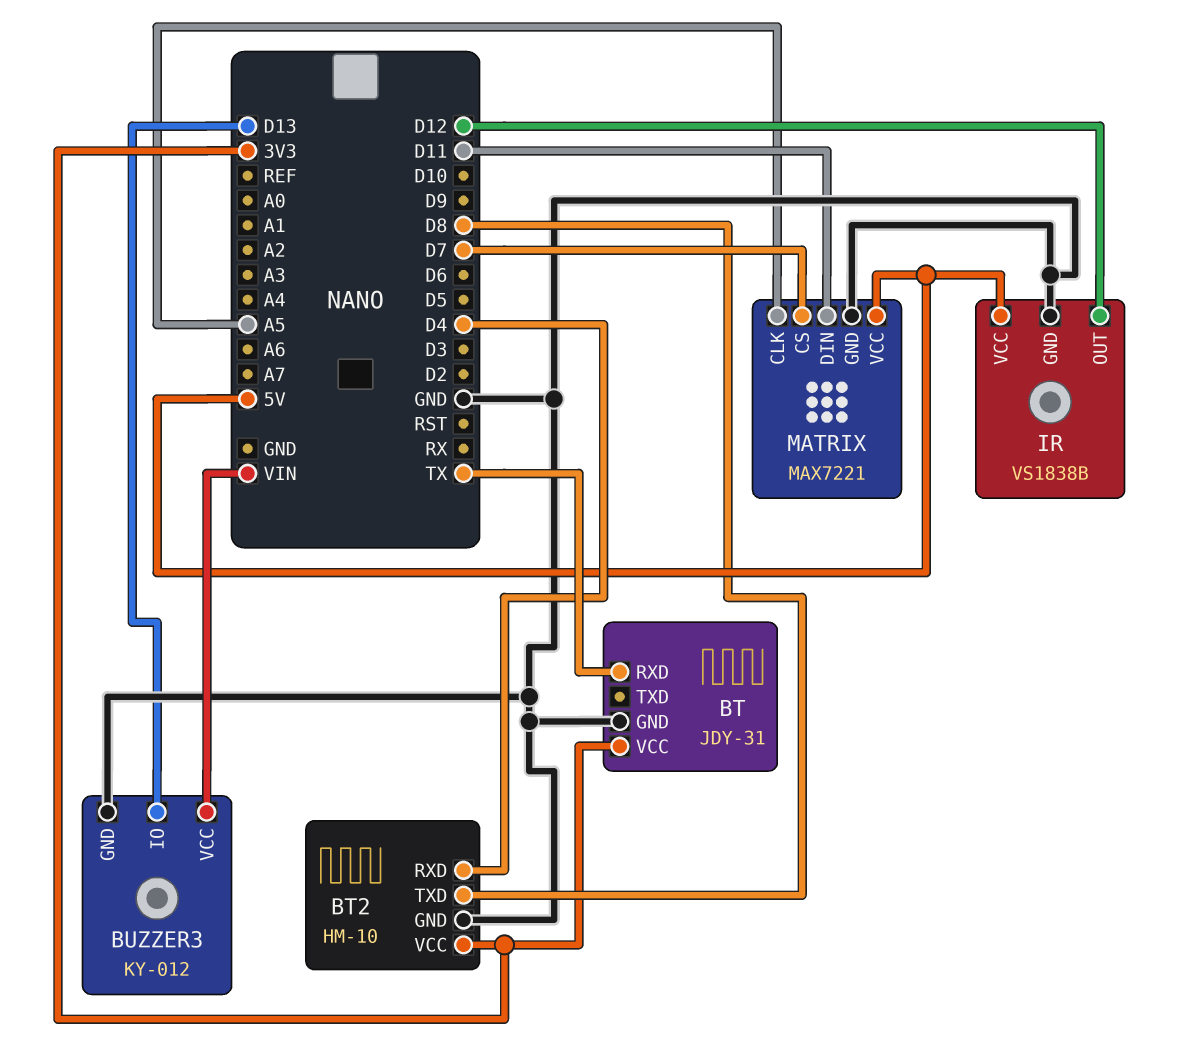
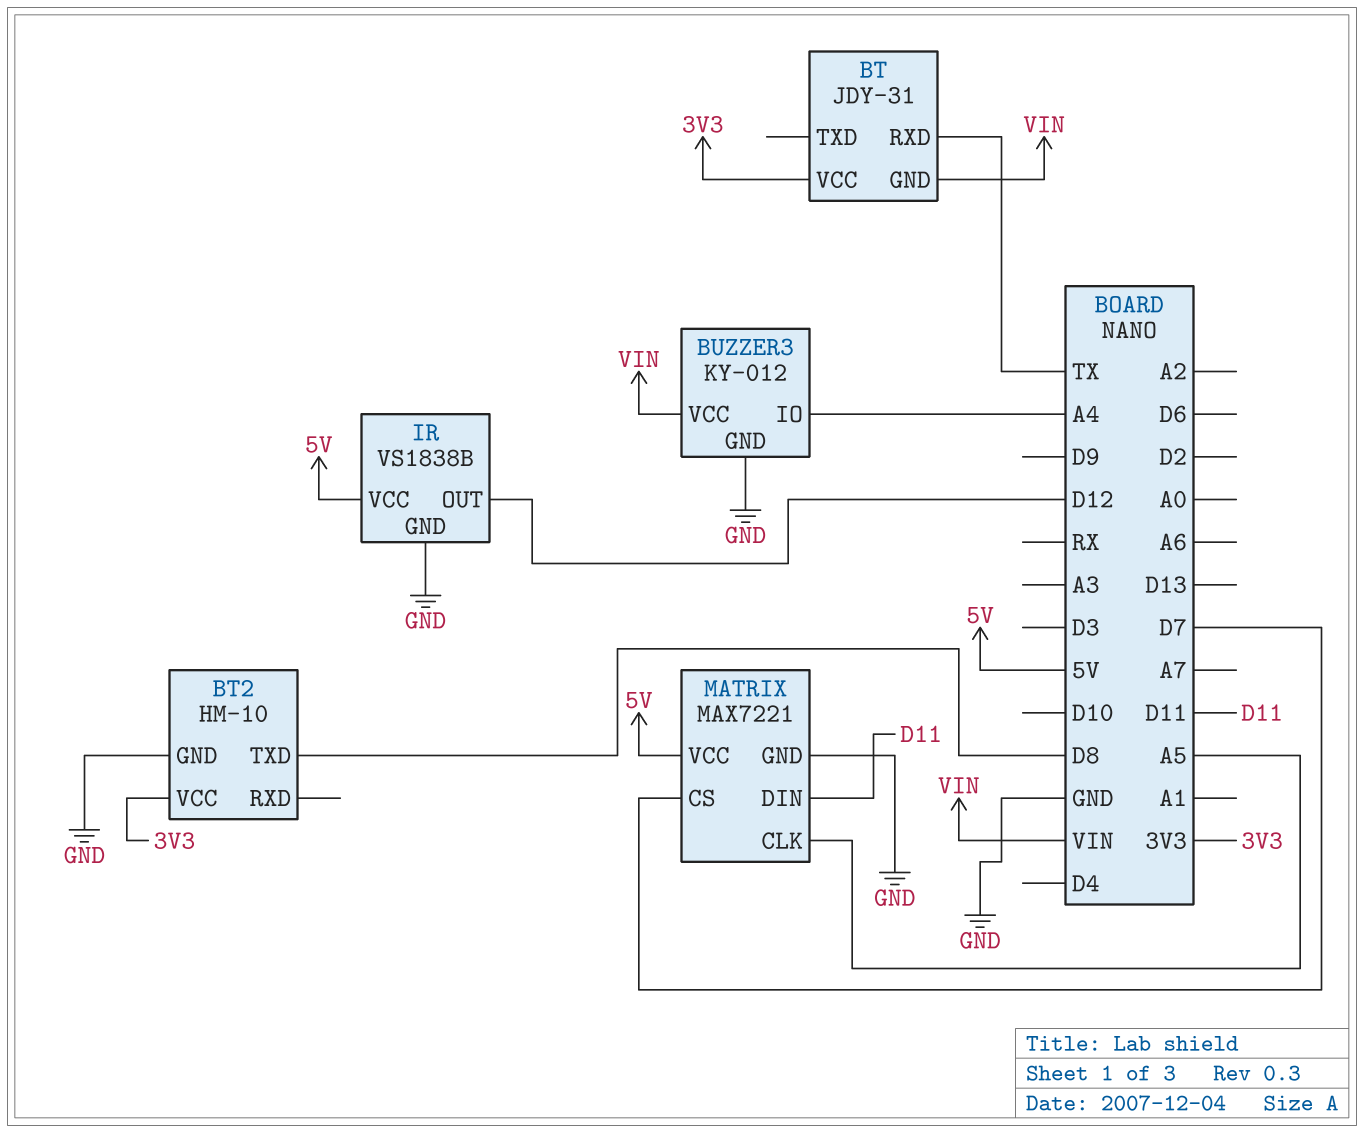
BT pin GND: GND -> VIN
BT2 pin RXD: D4 -> none
BUZZER3 pin IO: D13 -> A4

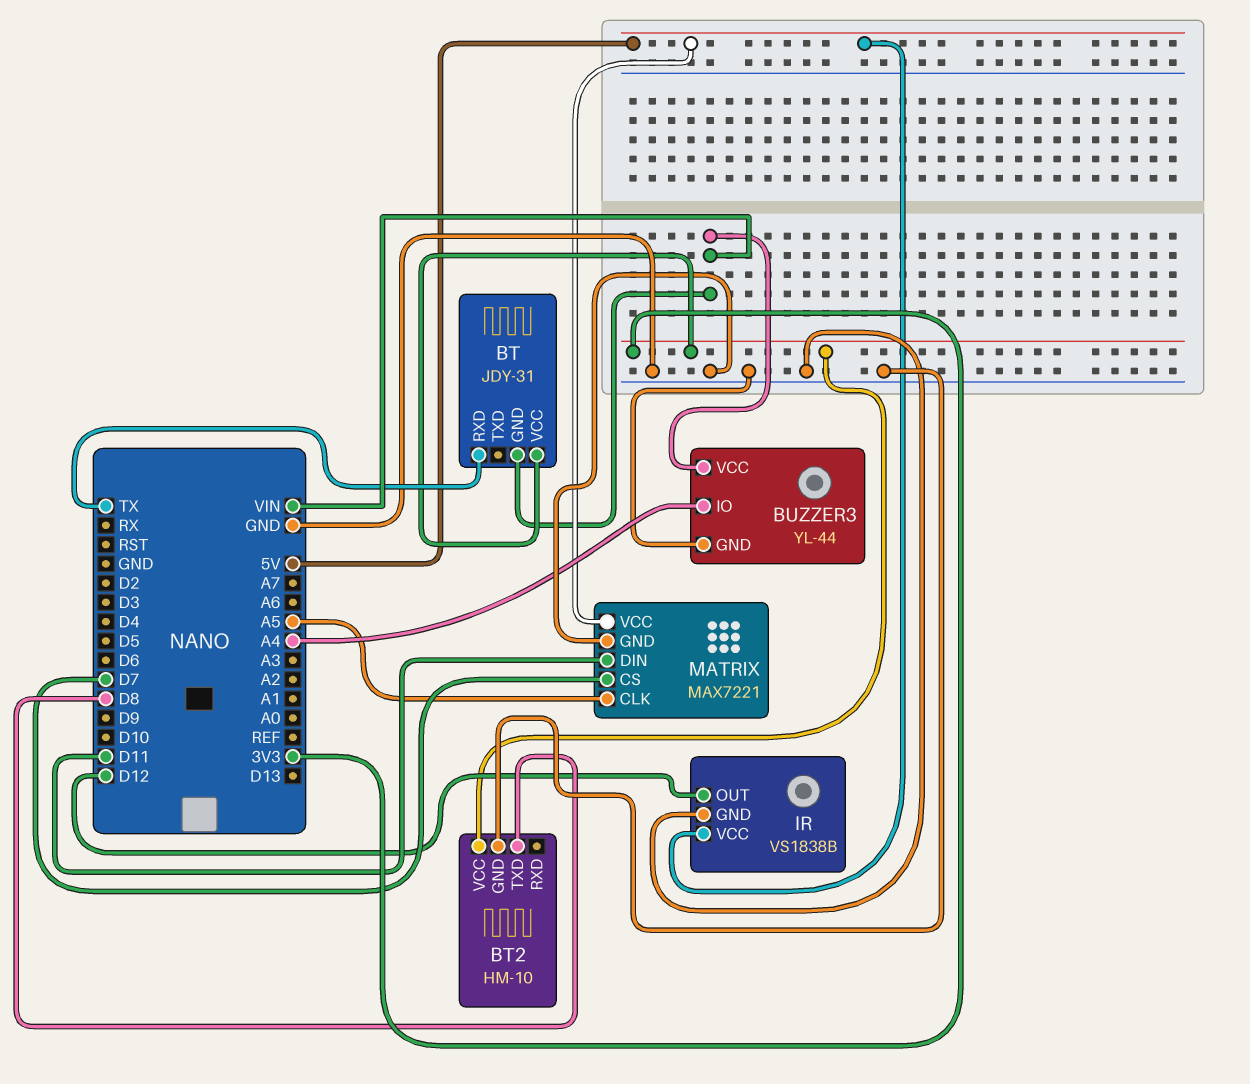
BUZZER3: KY-012 -> YL-44

